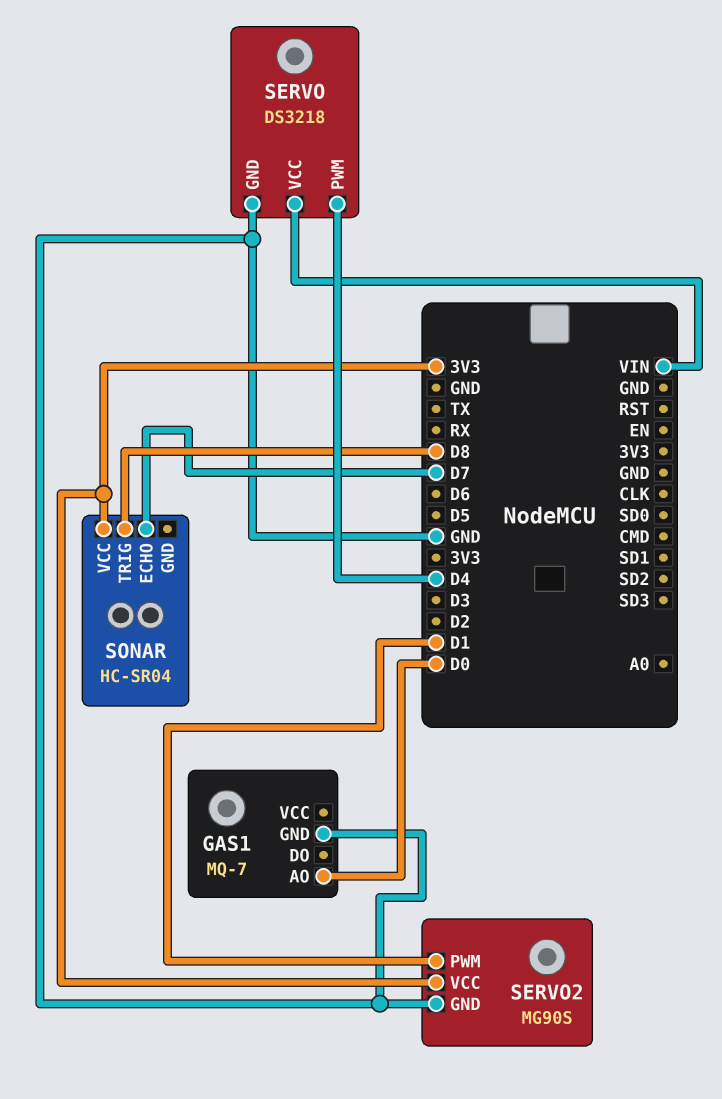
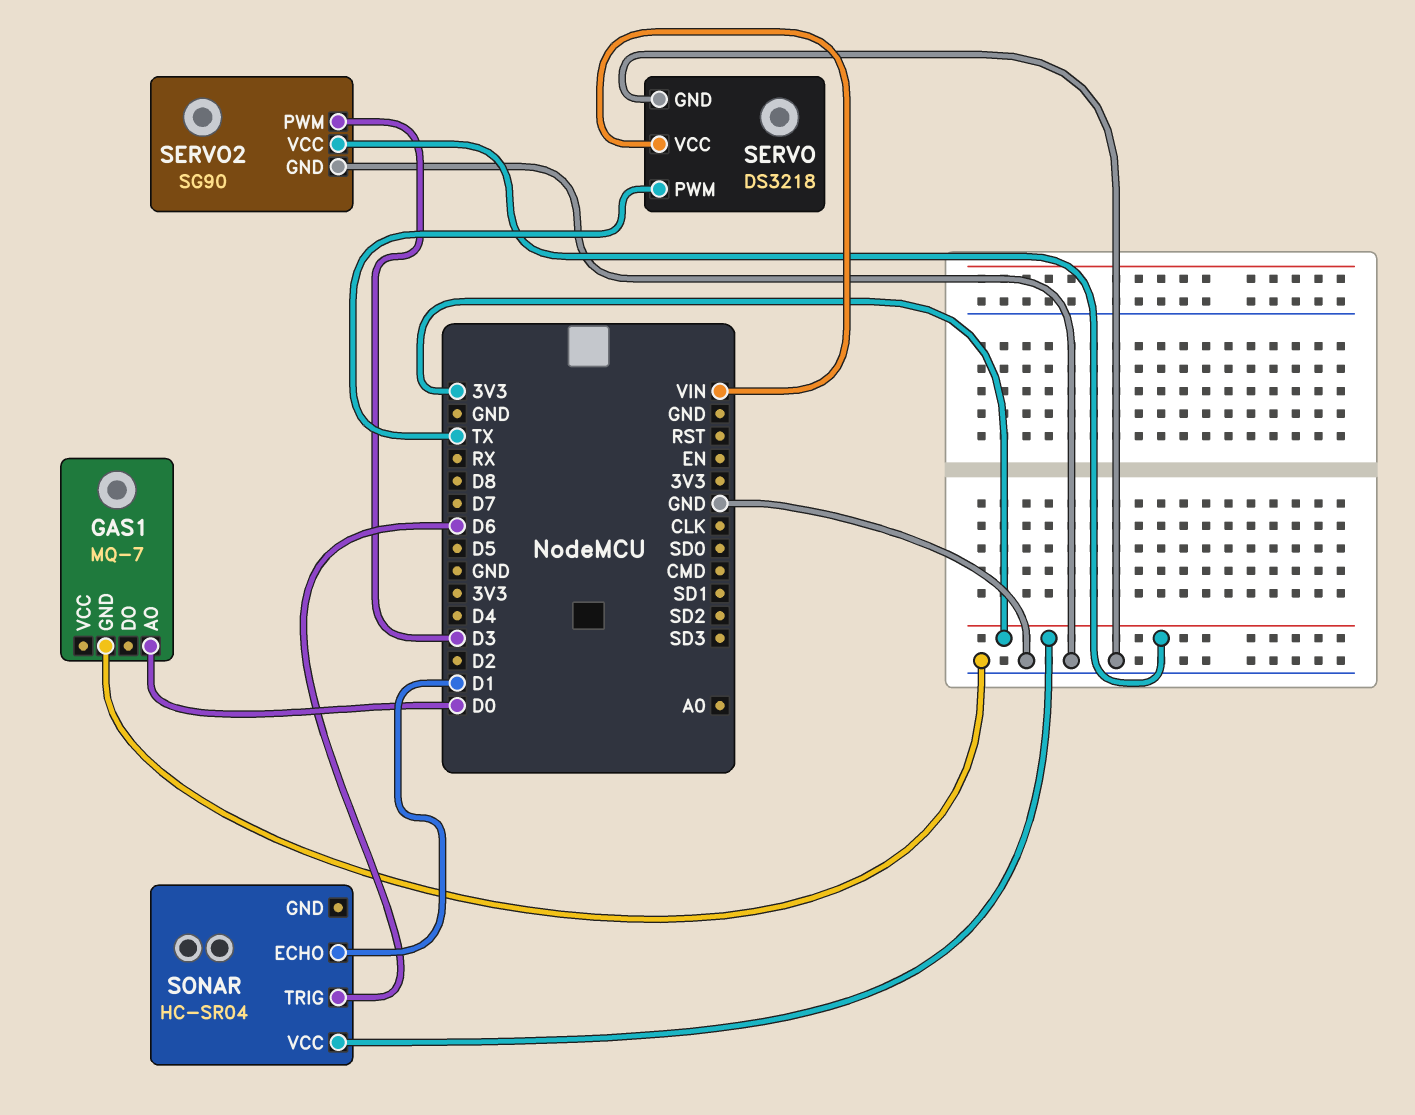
SERVO pin PWM: D4 -> TX
SERVO2: MG90S -> SG90
SERVO2 pin PWM: D1 -> D3
SONAR pin ECHO: D7 -> D1
SONAR pin TRIG: D8 -> D6

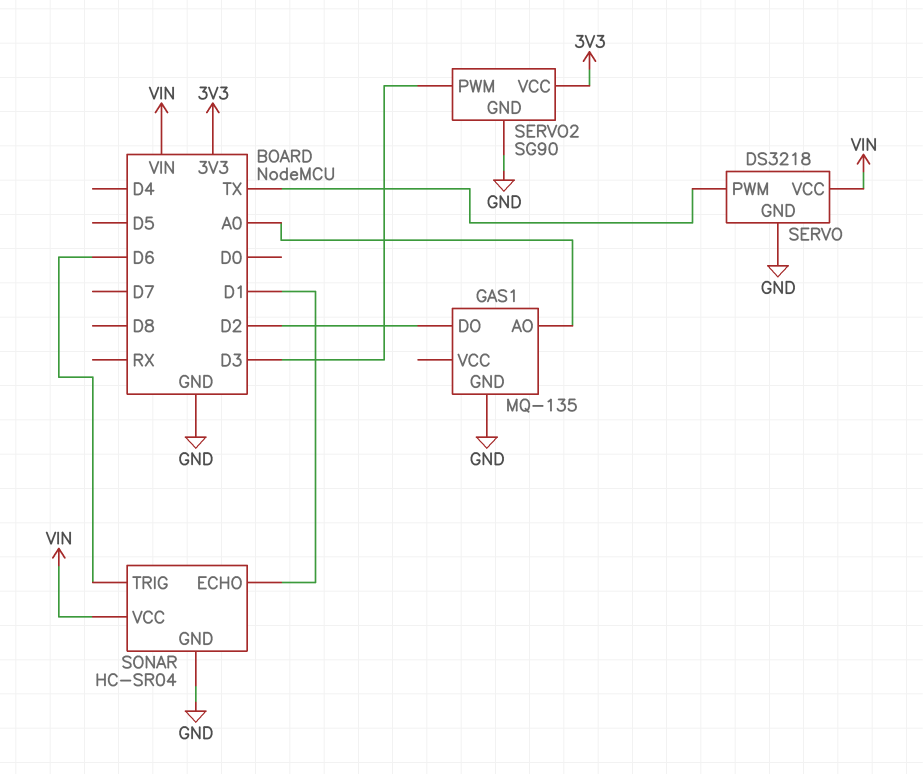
GAS1: MQ-7 -> MQ-135
GAS1 pin AO: D0 -> A0
GAS1 pin DO: none -> D2
SONAR pin GND: none -> GND
SONAR pin VCC: 3V3 -> VIN

